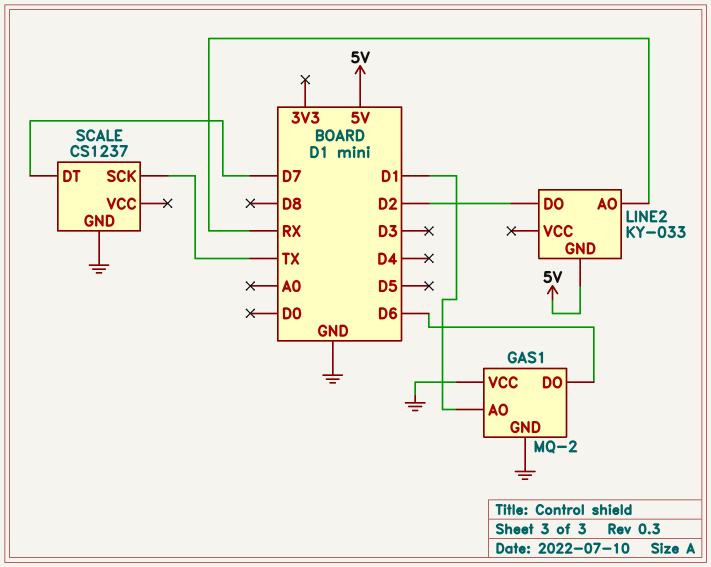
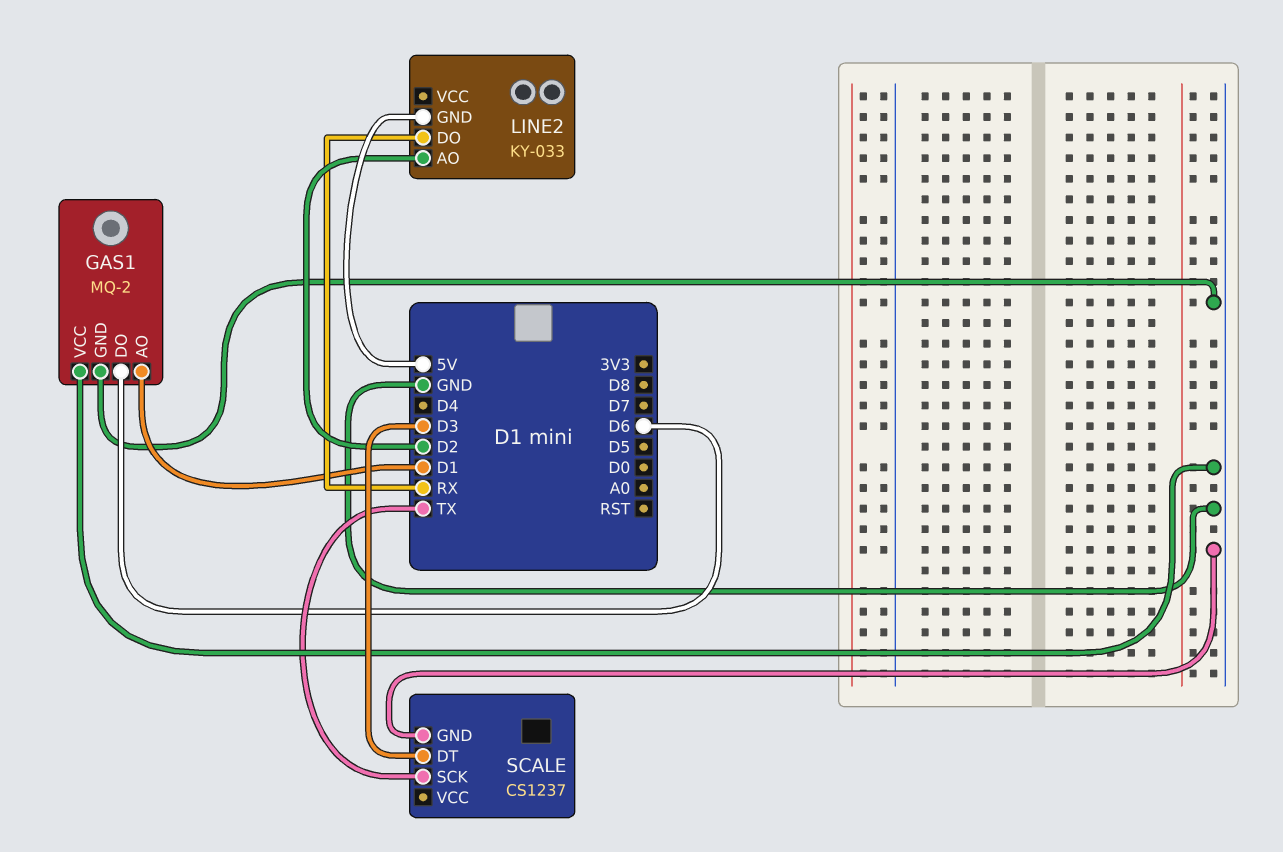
LINE2 pin AO: RX -> D2
LINE2 pin DO: D2 -> RX
SCALE pin DT: D7 -> D3

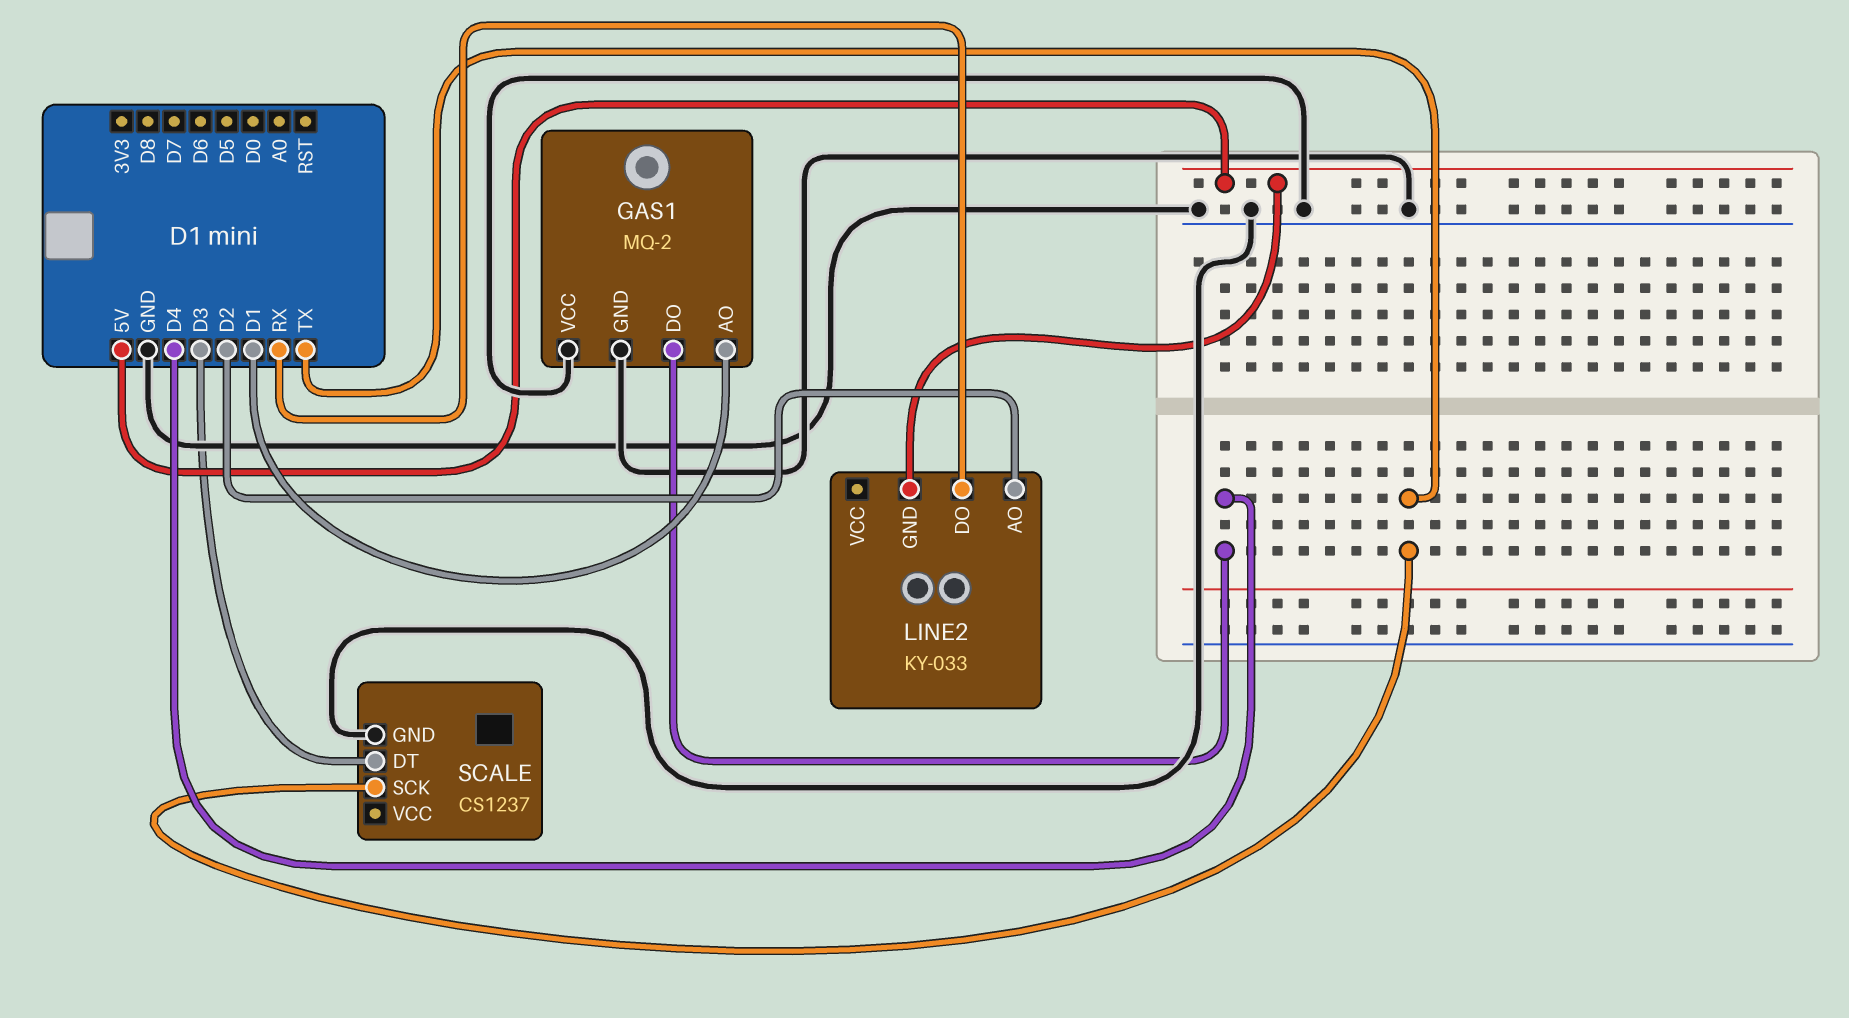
GAS1 pin DO: D6 -> D4

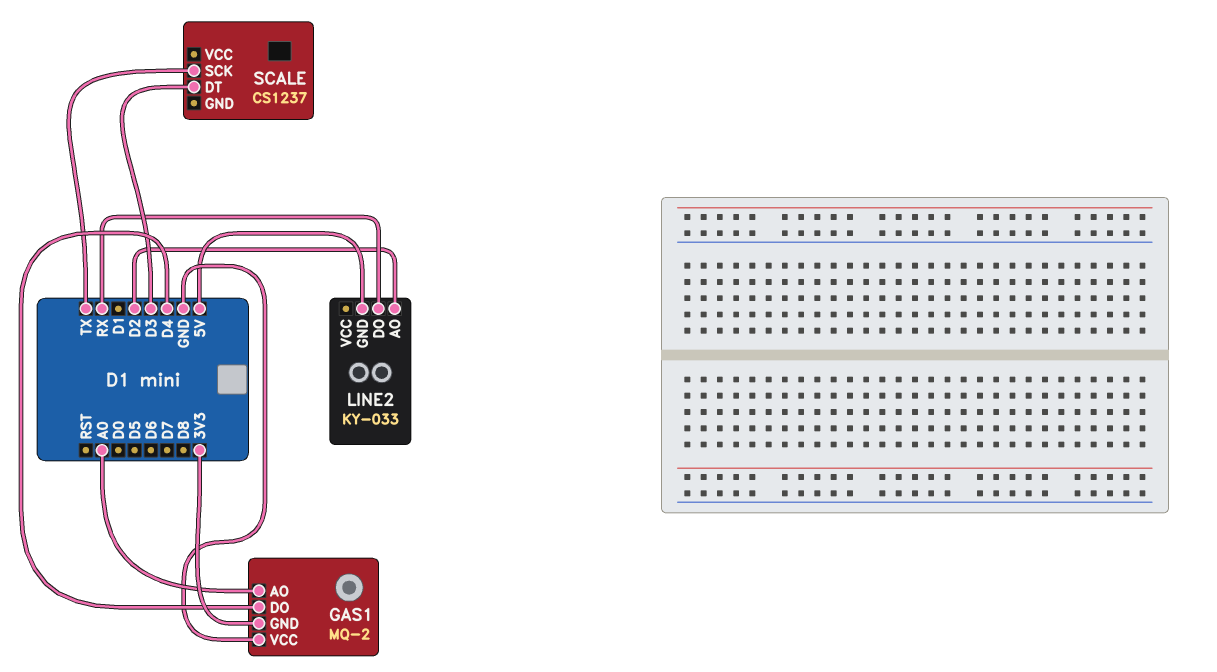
GAS1 pin AO: D1 -> A0
GAS1 pin GND: GND -> 3V3
SCALE pin GND: GND -> none

